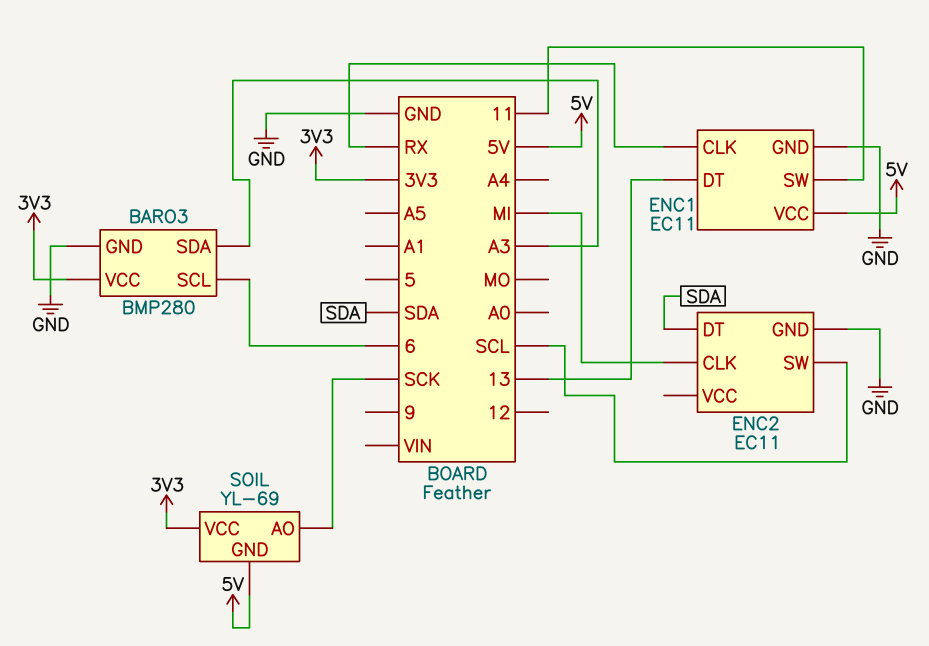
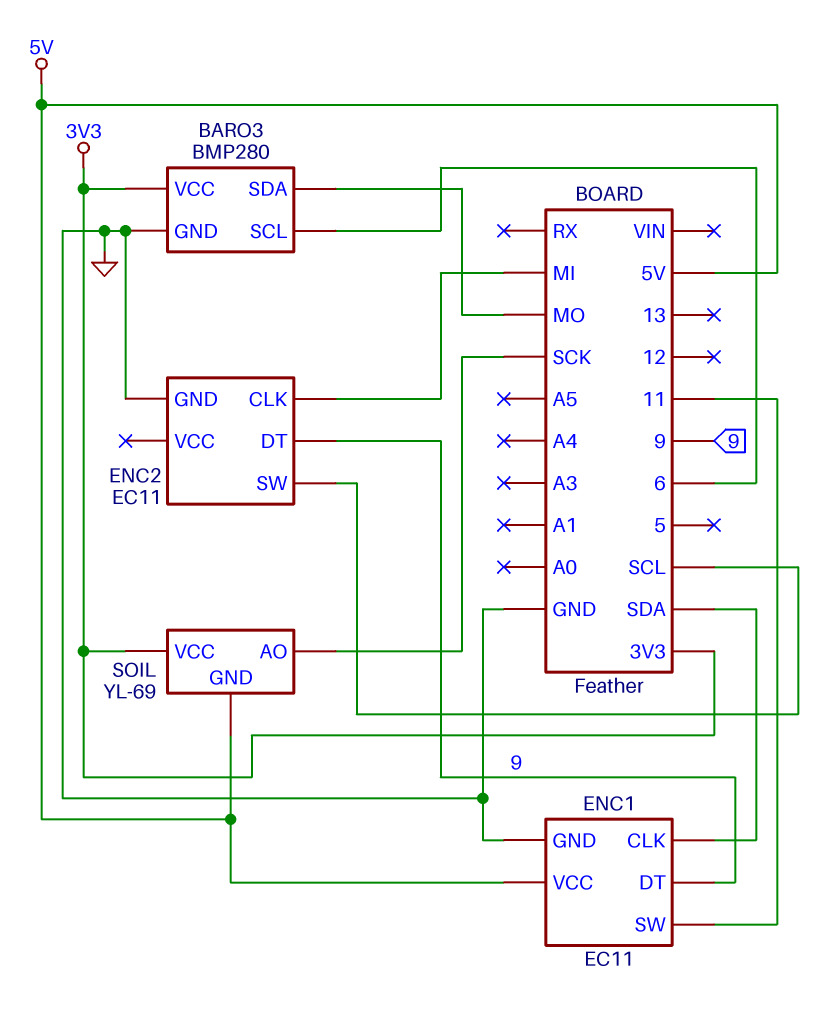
BARO3 pin SDA: A3 -> MO
ENC1 pin CLK: RX -> SDA
ENC1 pin DT: 13 -> 9
ENC2 pin DT: SDA -> 9

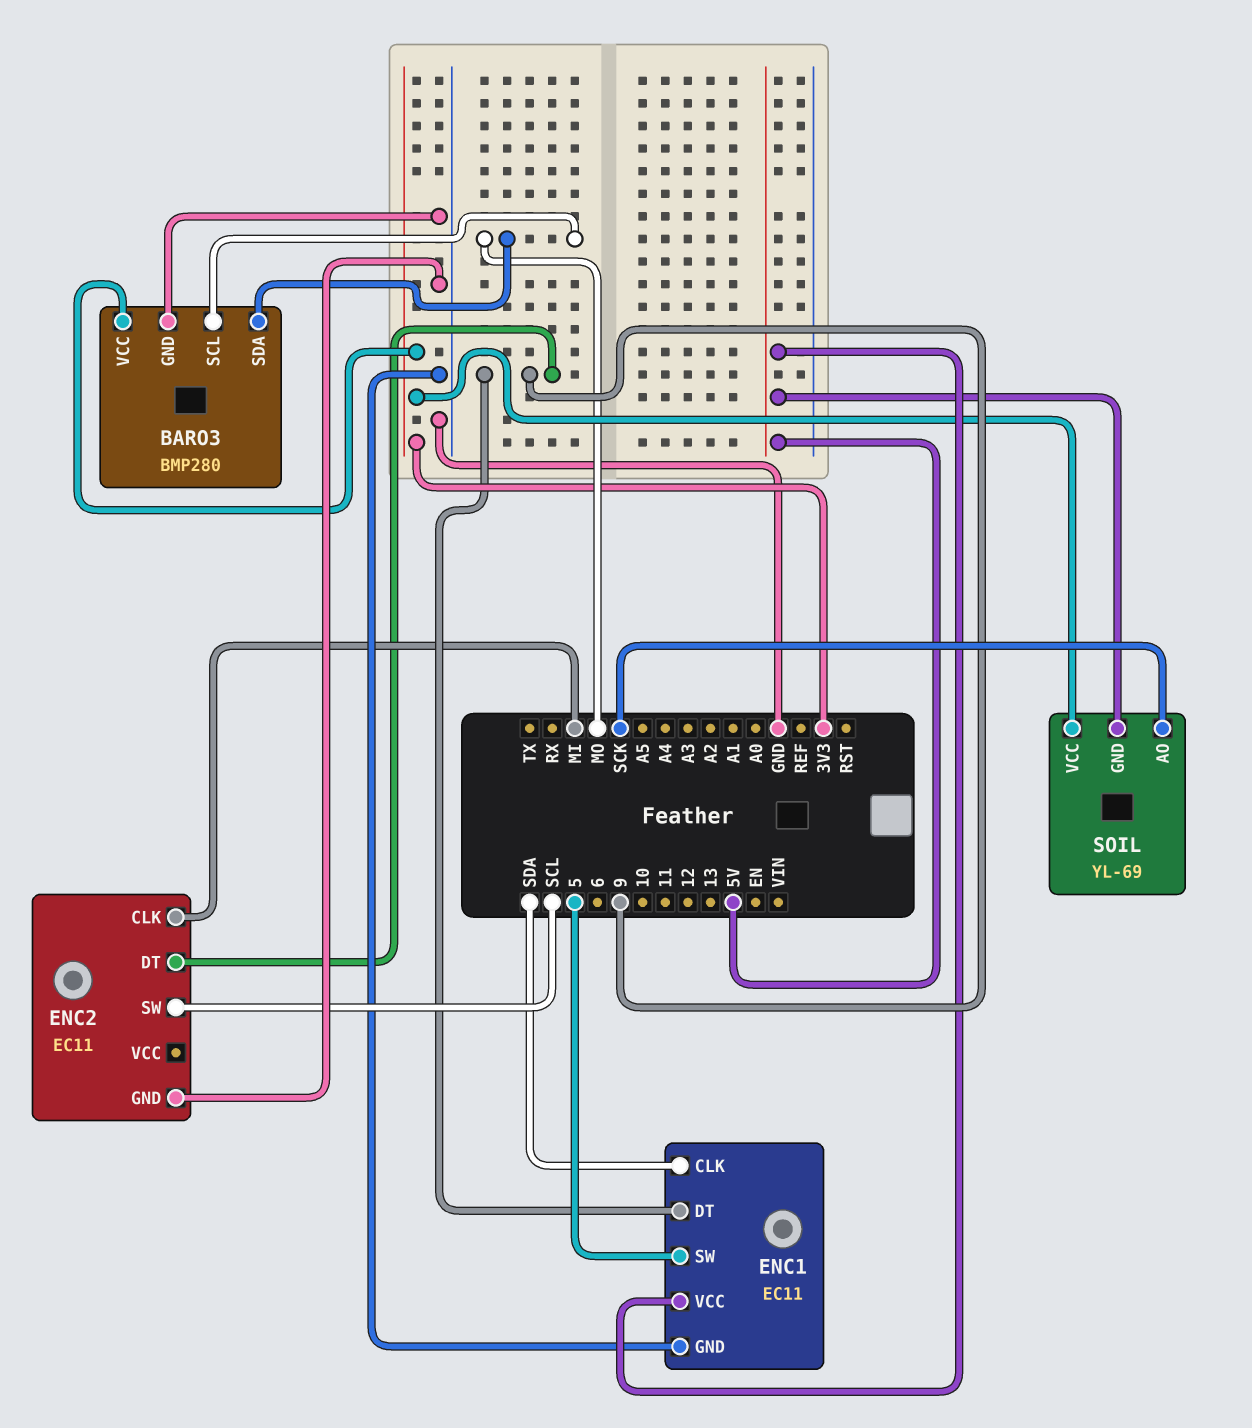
BARO3 pin SCL: 6 -> MO
ENC1 pin SW: 11 -> 5

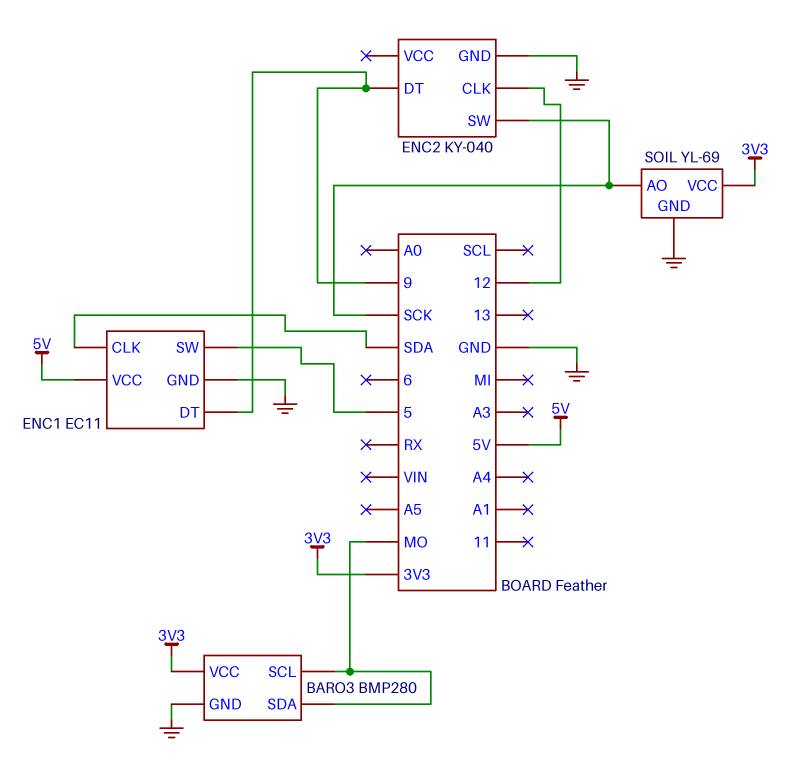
ENC2: EC11 -> KY-040
ENC2 pin CLK: MI -> 12
ENC2 pin SW: SCL -> SCK
SOIL pin GND: 5V -> GND

